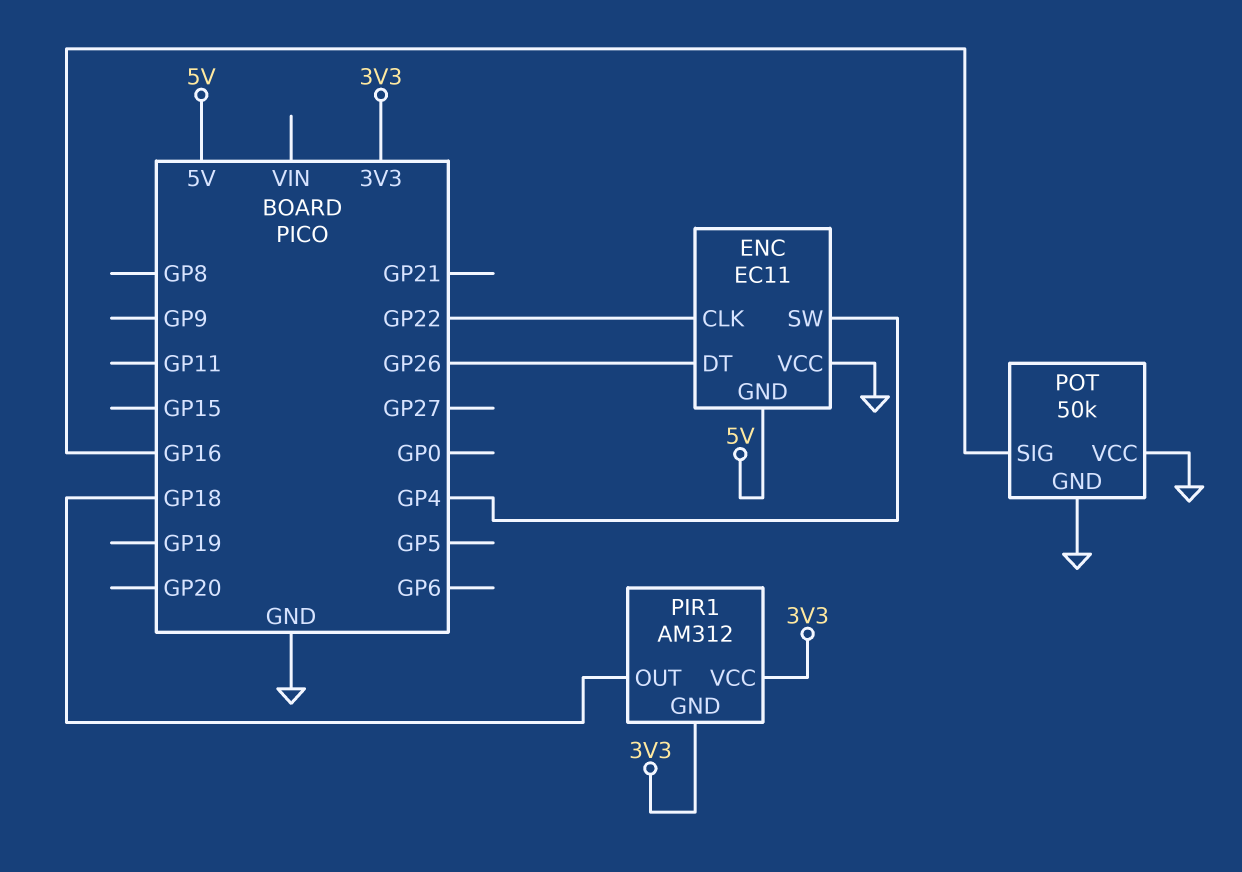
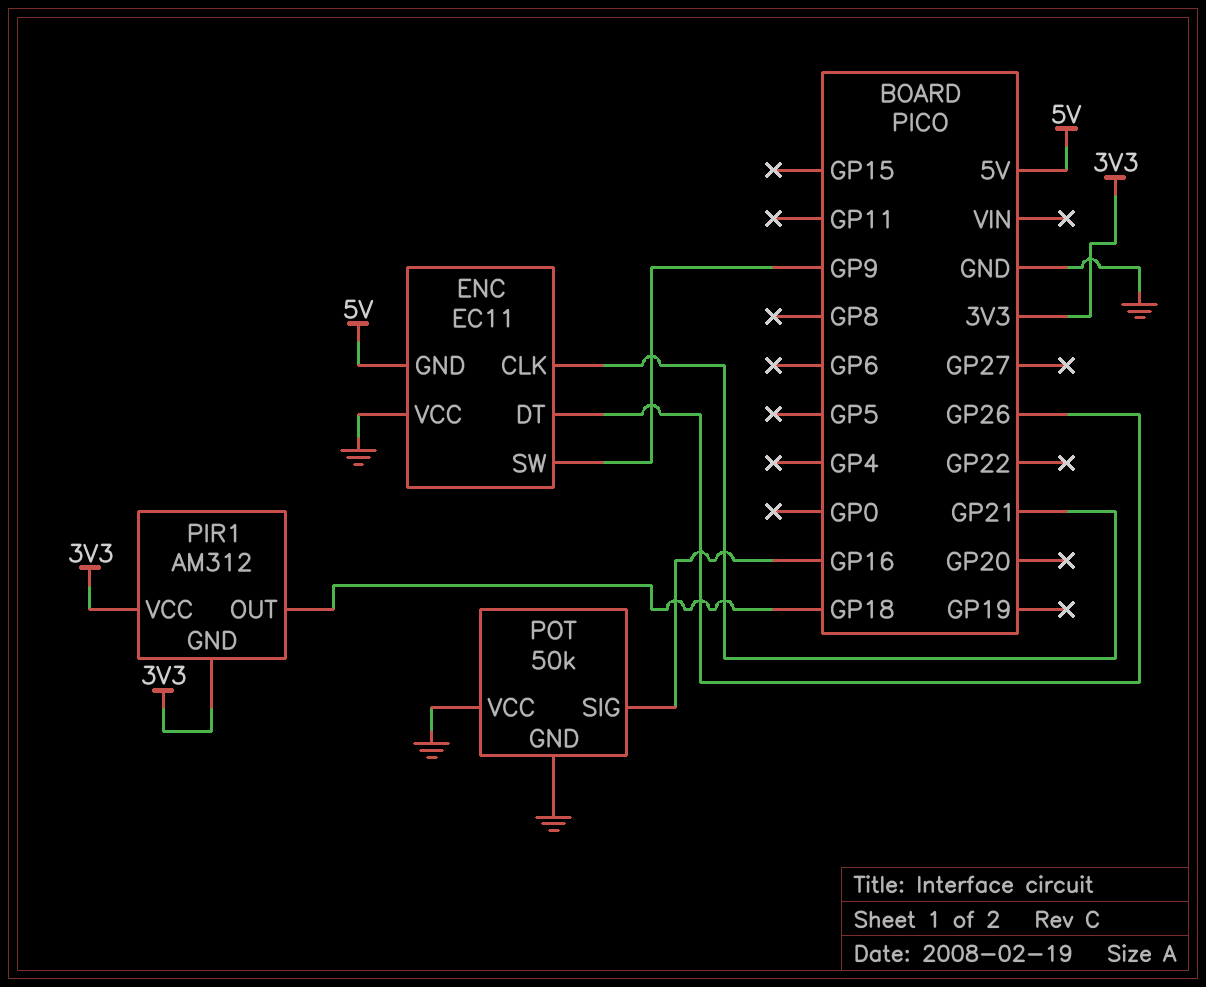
ENC pin CLK: GP22 -> GP21
ENC pin SW: GP4 -> GP9

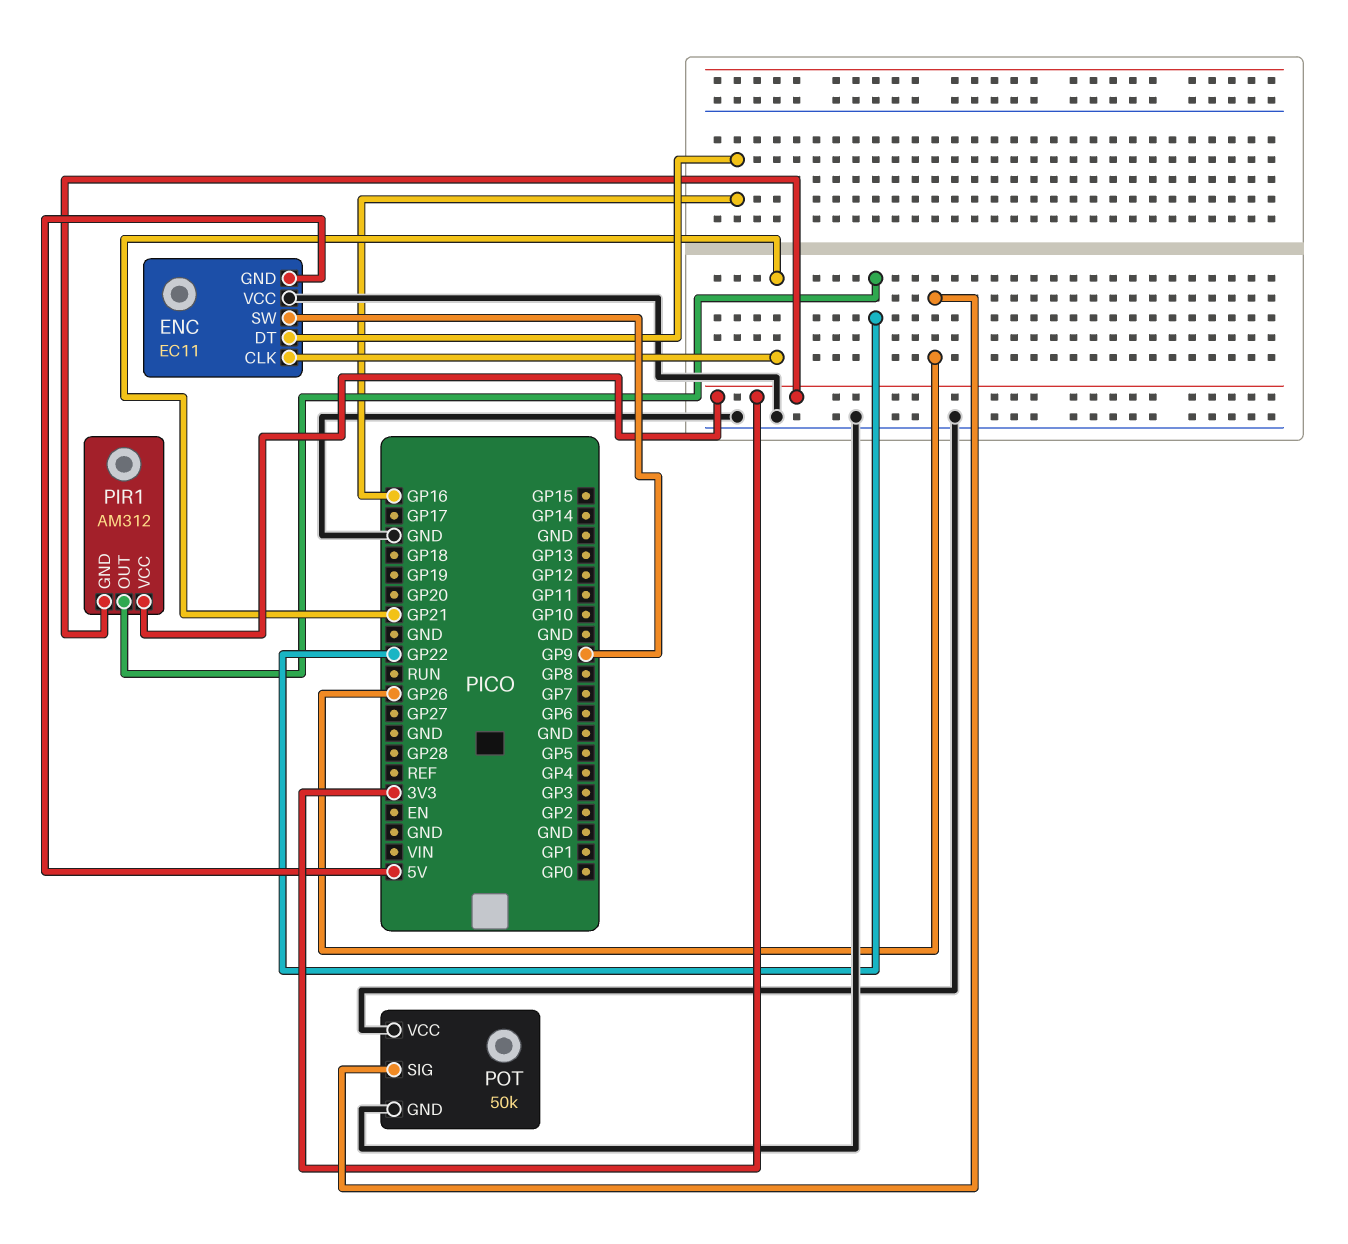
ENC pin DT: GP26 -> GP16
PIR1 pin OUT: GP18 -> GP22
POT pin SIG: GP16 -> GP26

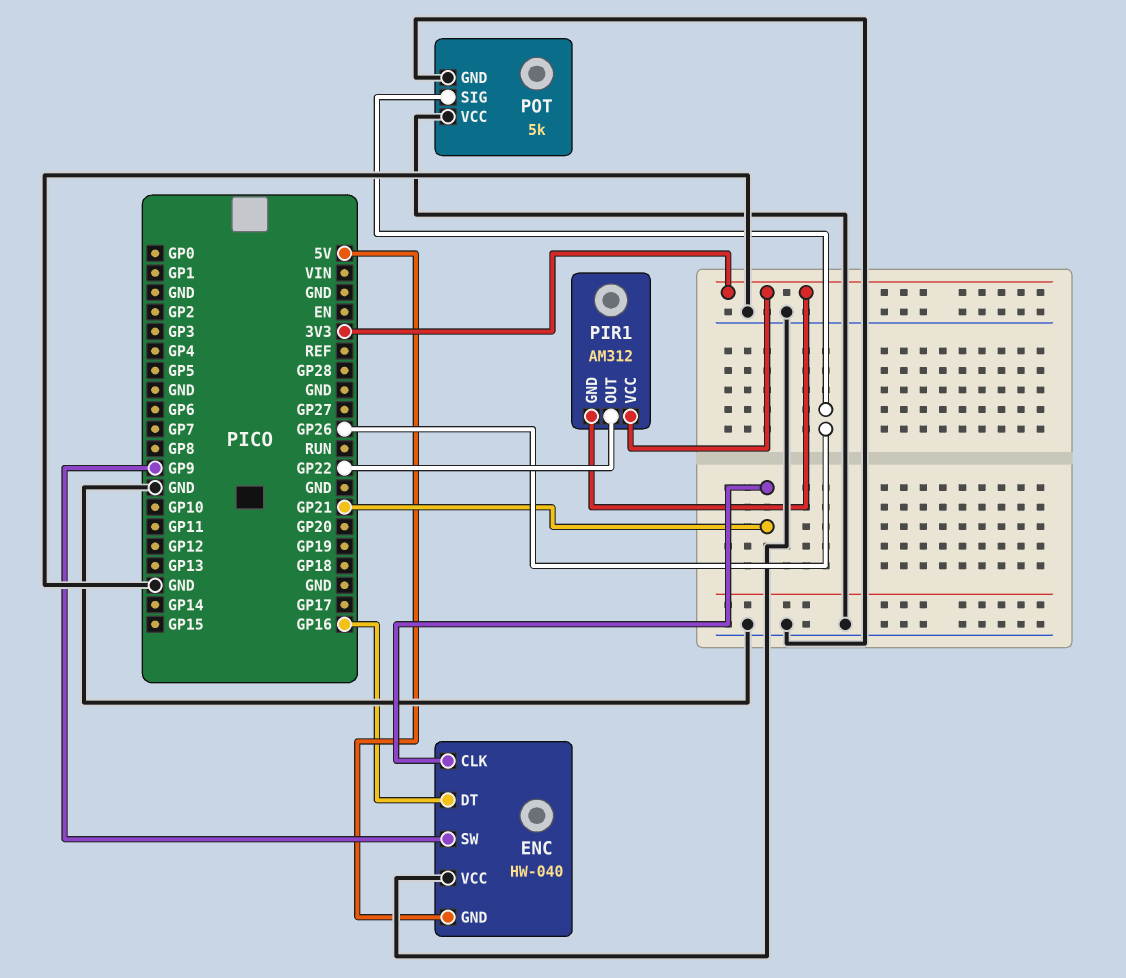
ENC: EC11 -> HW-040
POT: 50k -> 5k

